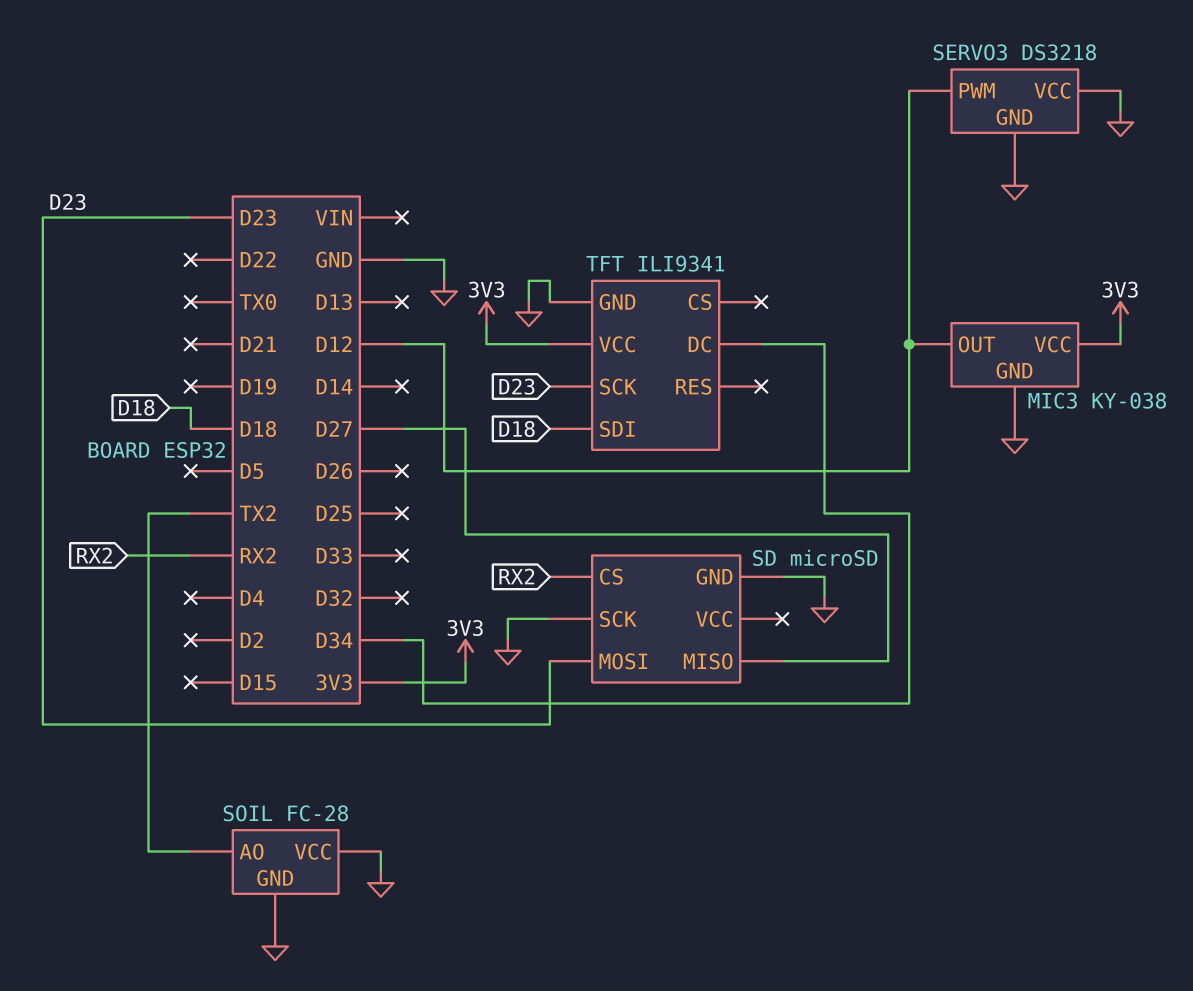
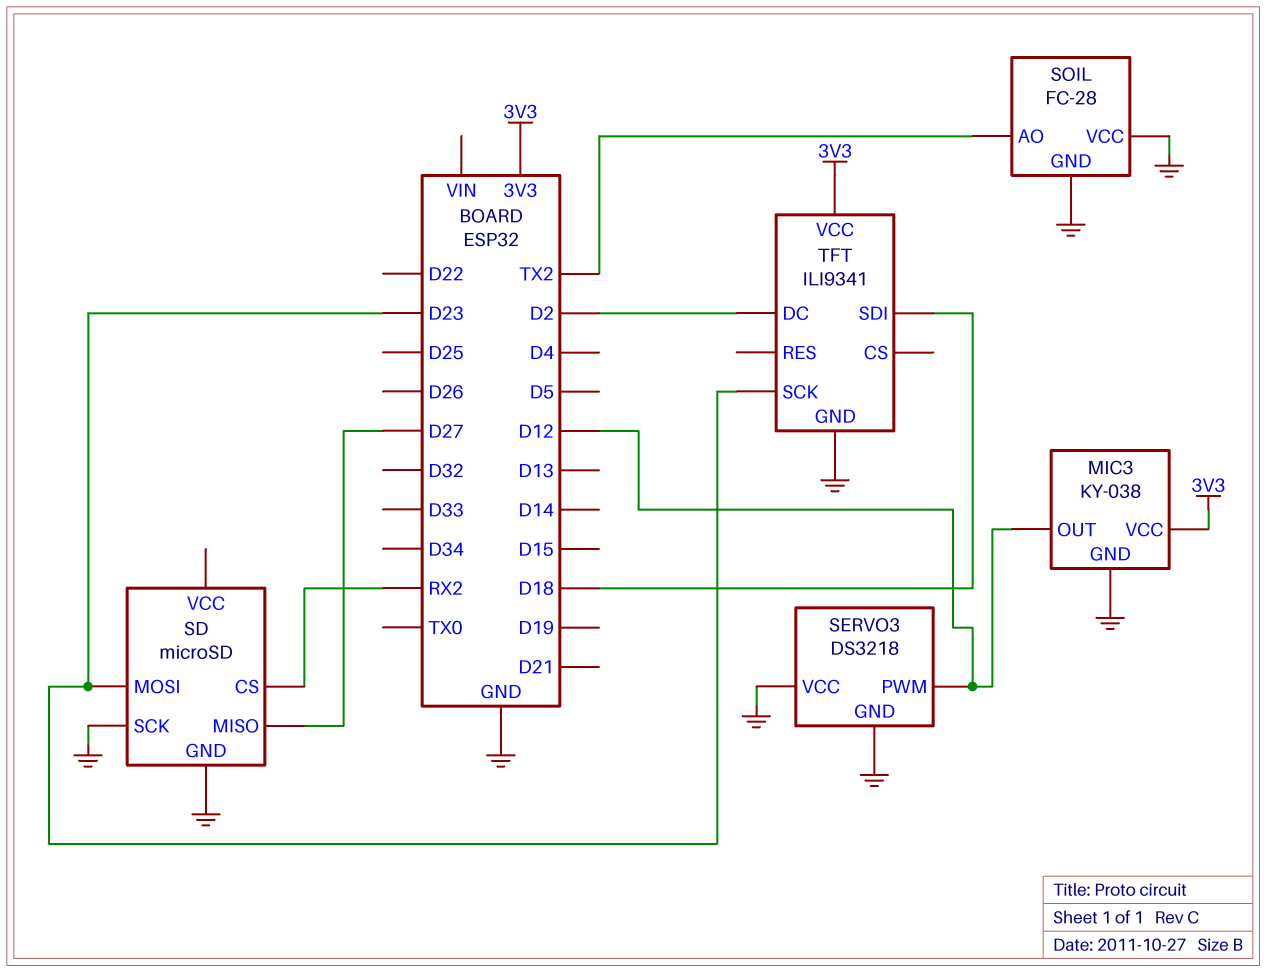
TFT pin DC: D34 -> D2

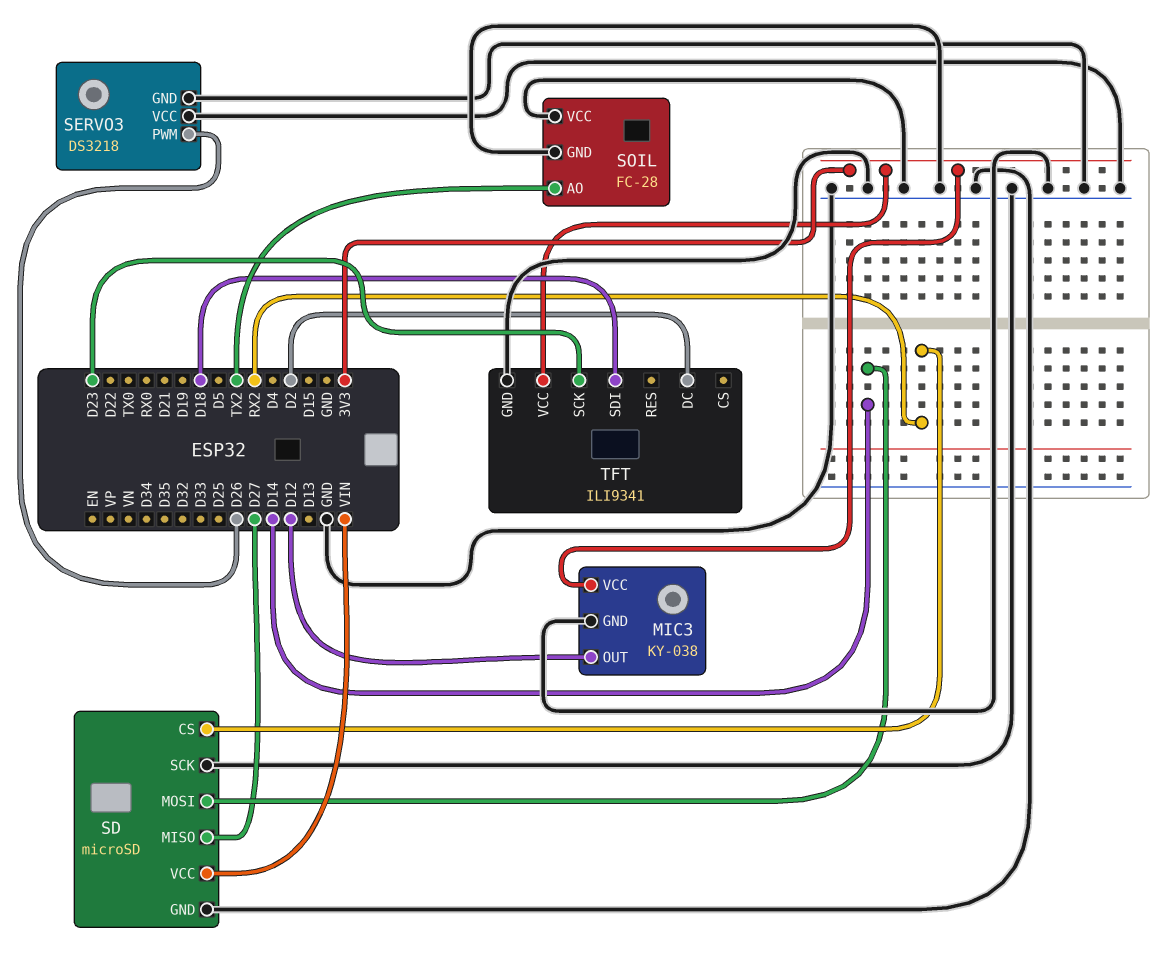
SD pin MOSI: D23 -> D14
SD pin VCC: none -> VIN
SERVO3 pin PWM: D12 -> D26

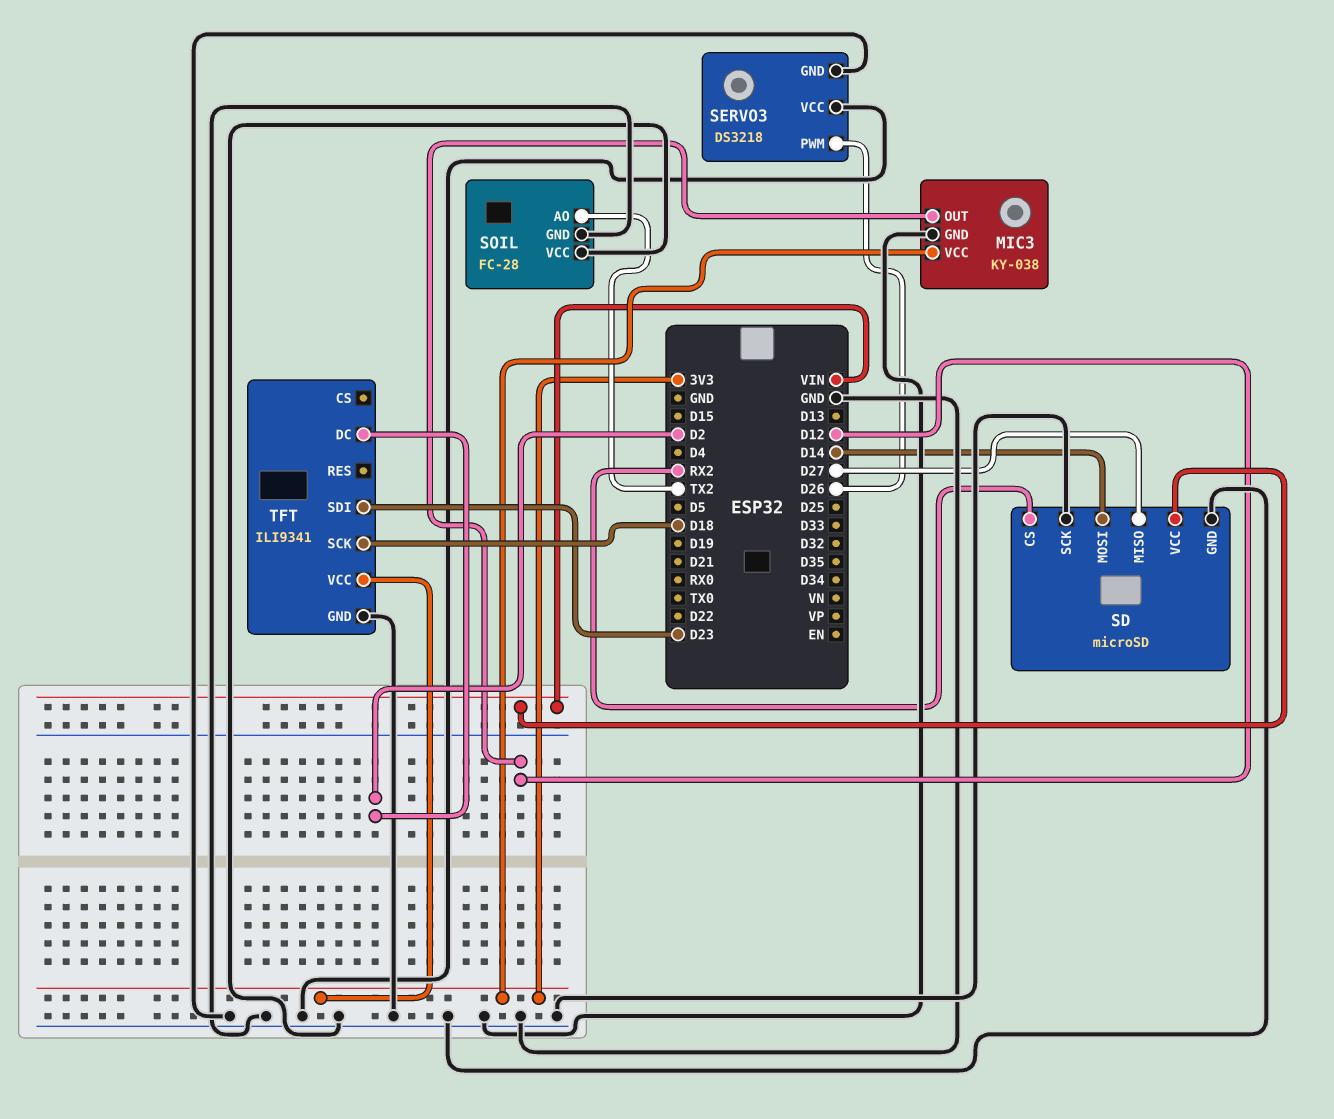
TFT pin SCK: D23 -> D18
TFT pin SDI: D18 -> D23

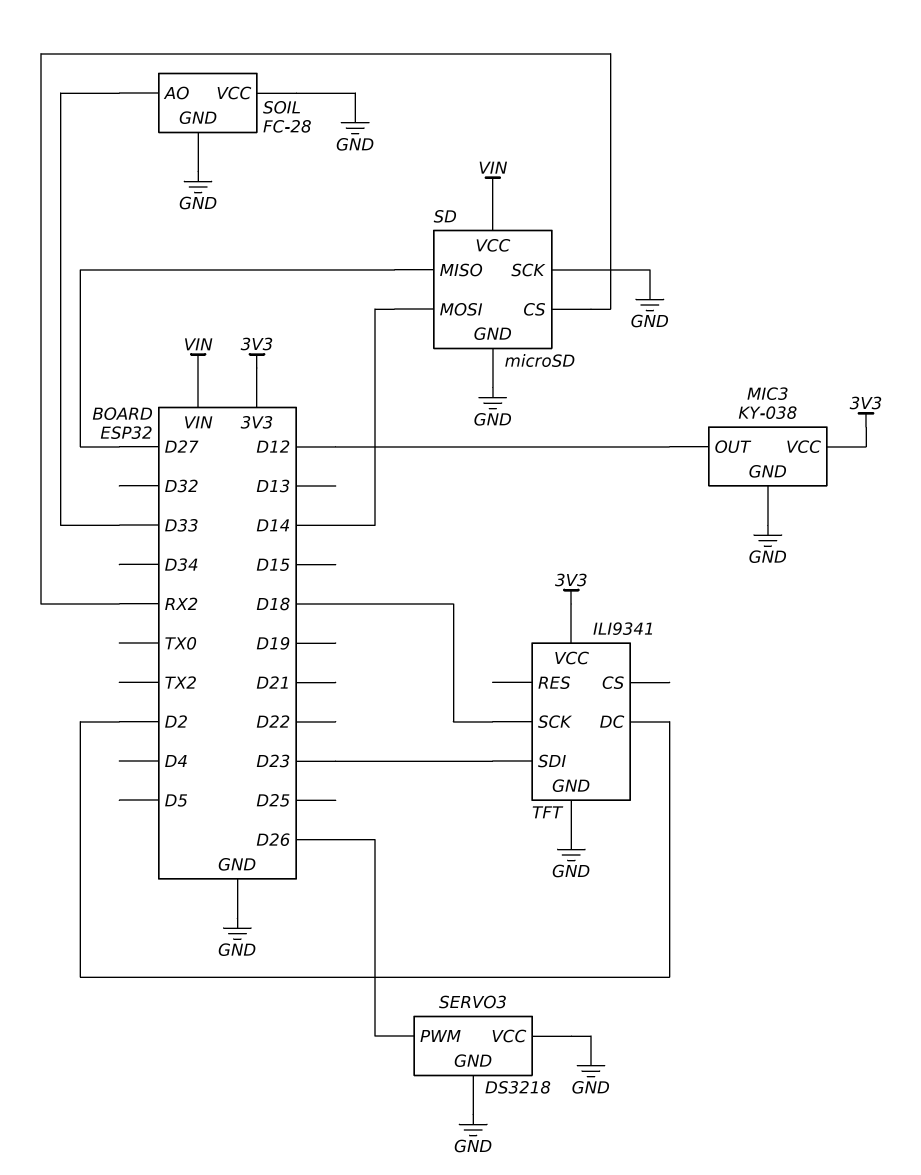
SOIL pin AO: TX2 -> D33

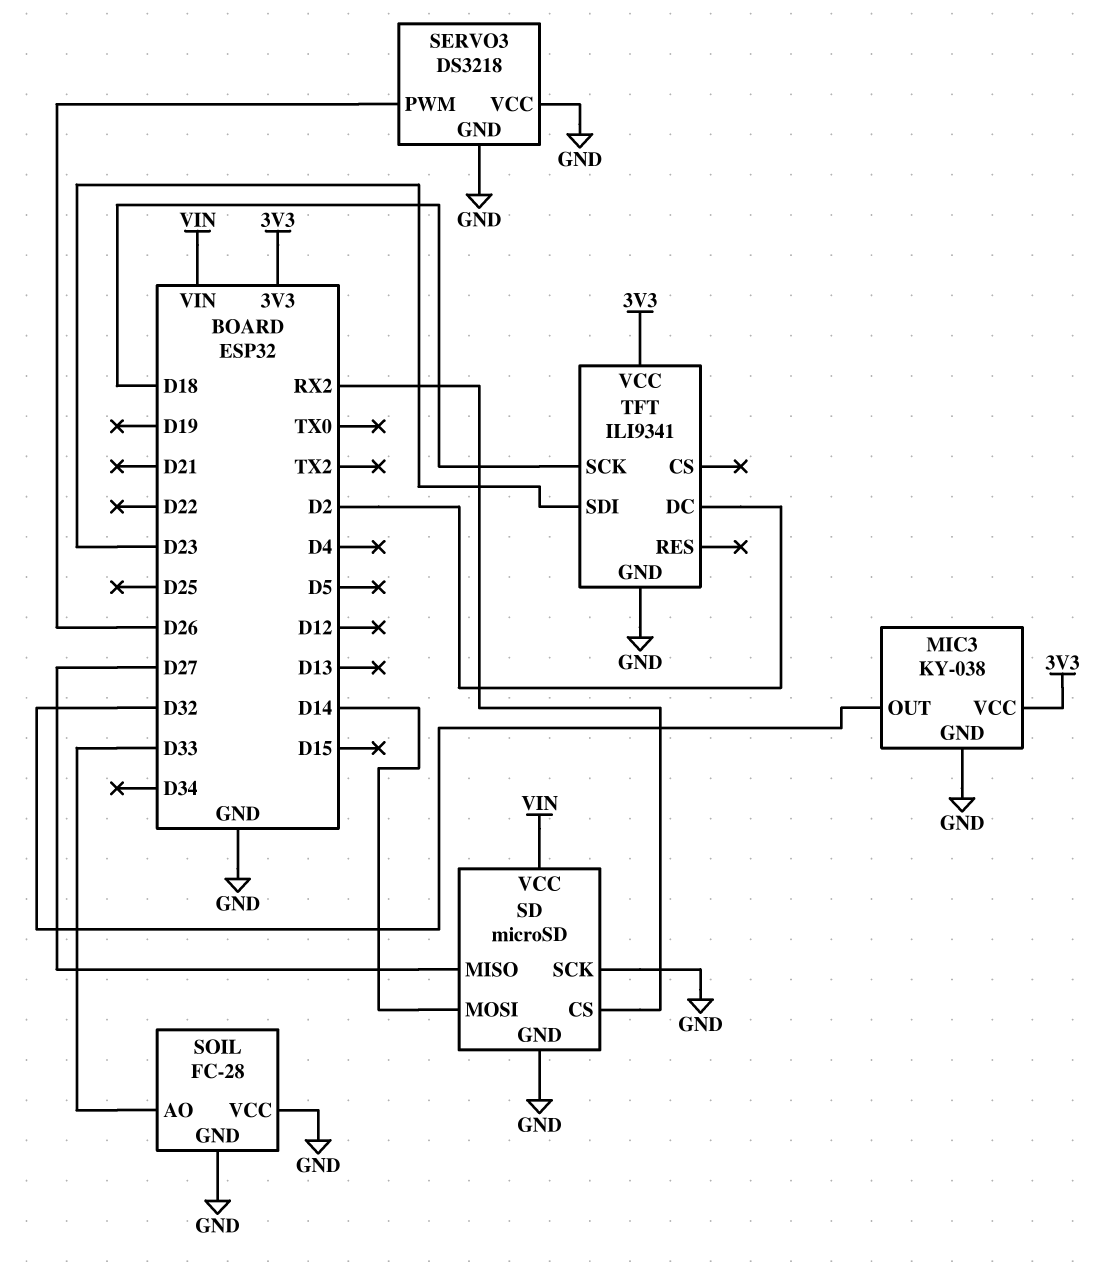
MIC3 pin OUT: D12 -> D32

